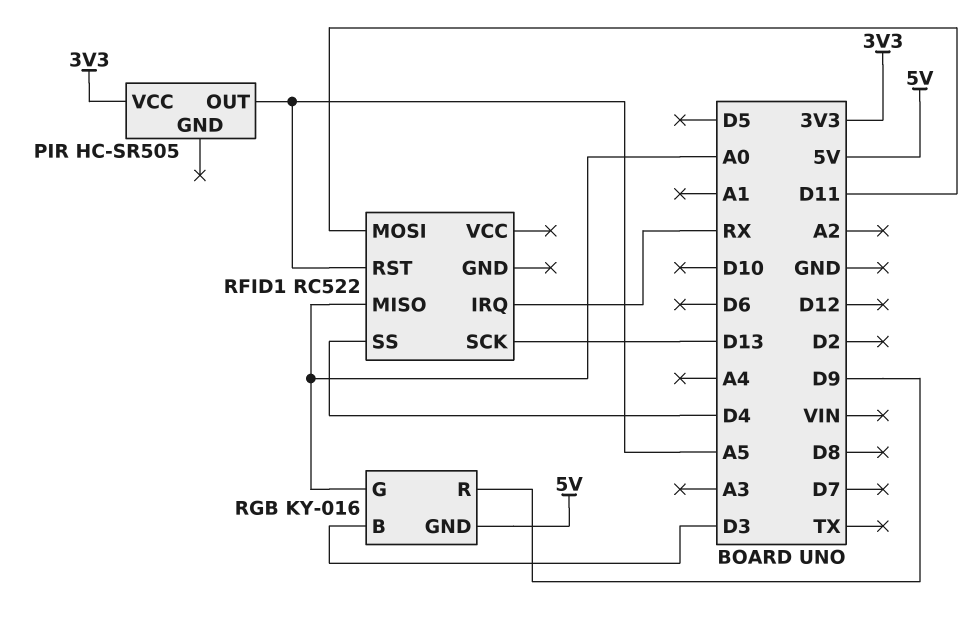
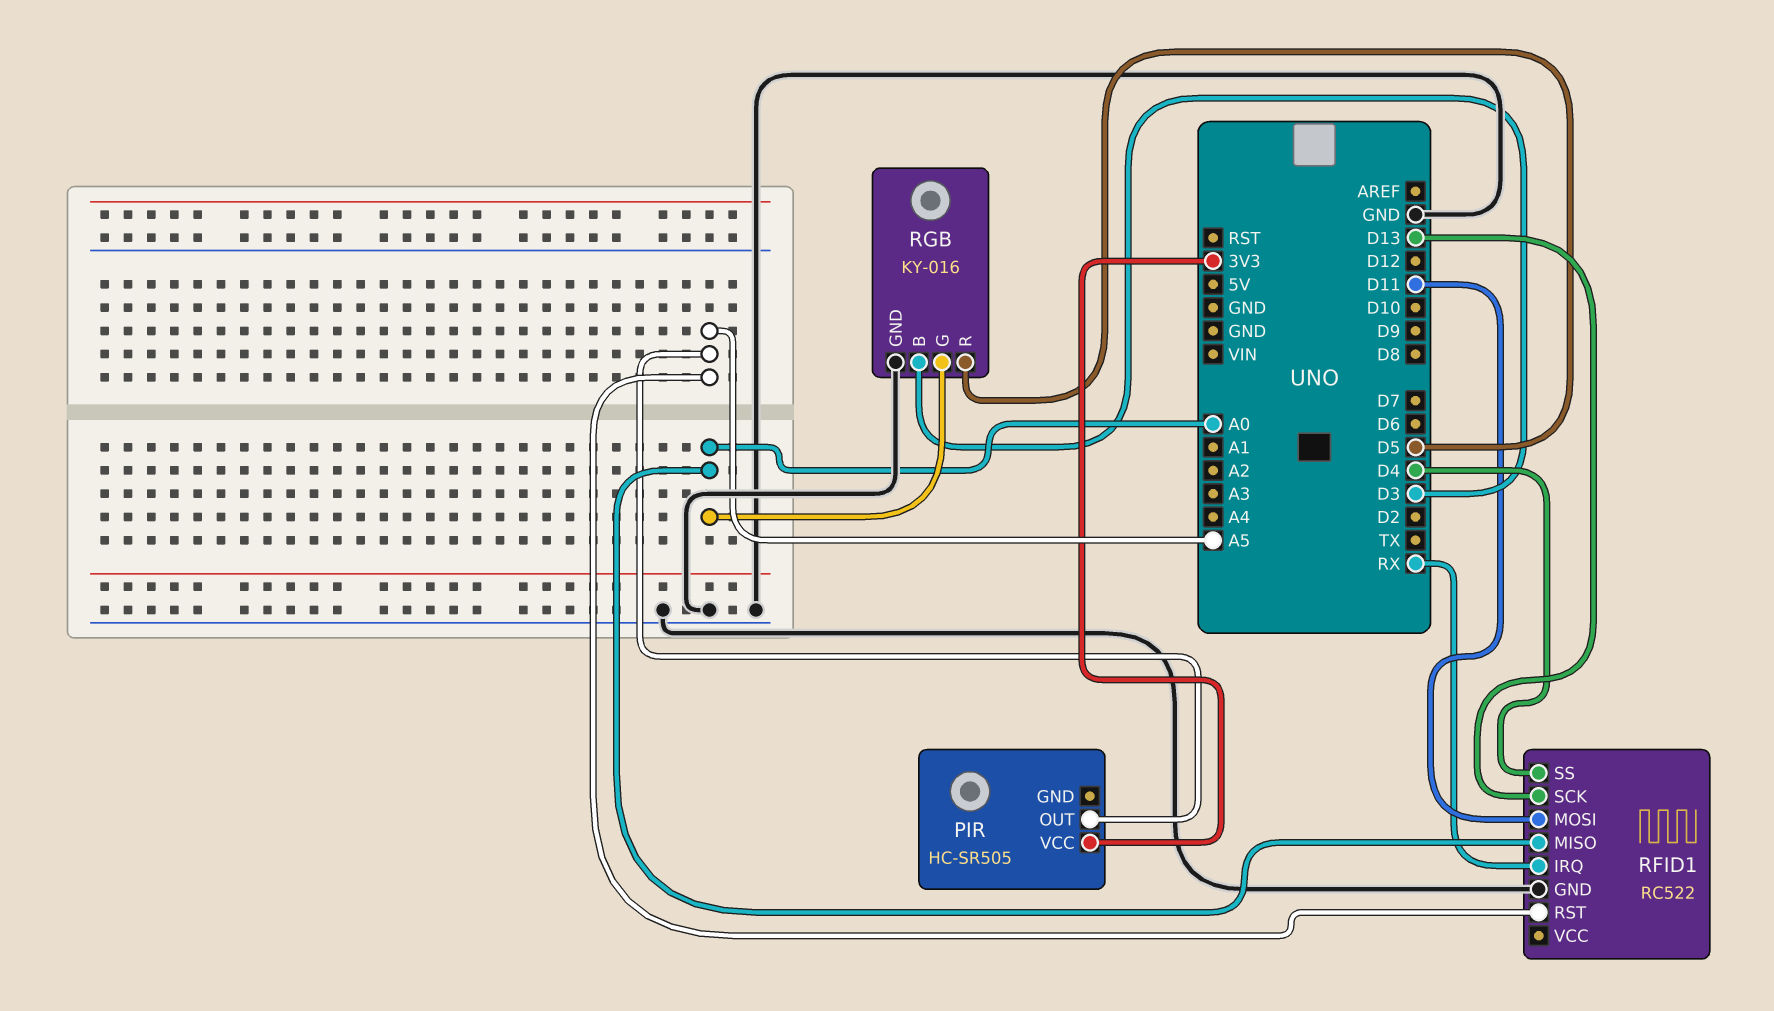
RFID1 pin GND: none -> GND
RGB pin GND: 5V -> GND
RGB pin R: D9 -> D5

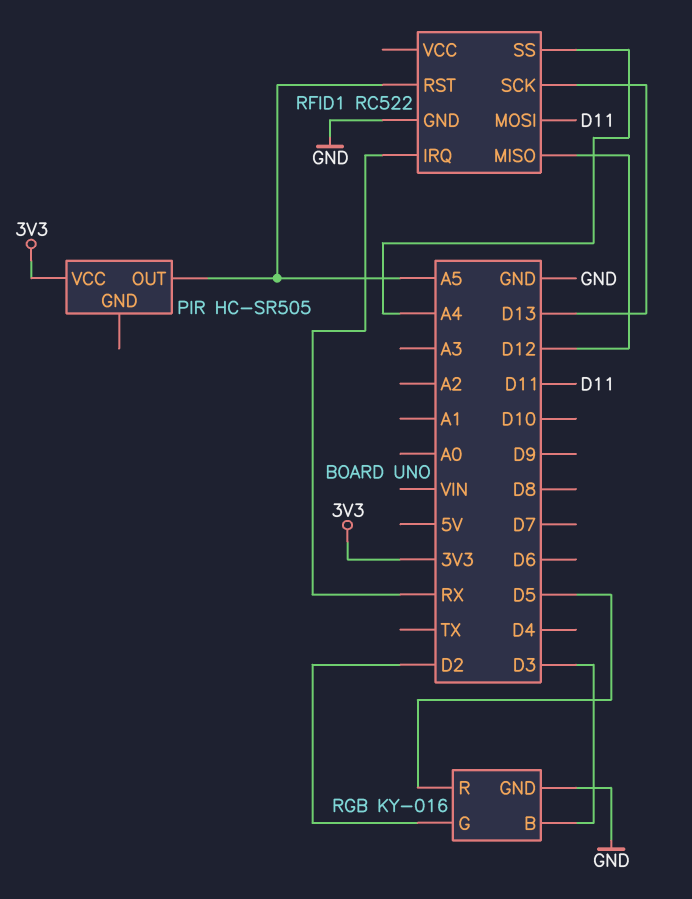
RFID1 pin MISO: A0 -> D12
RFID1 pin SS: D4 -> A4
RGB pin G: A0 -> D2

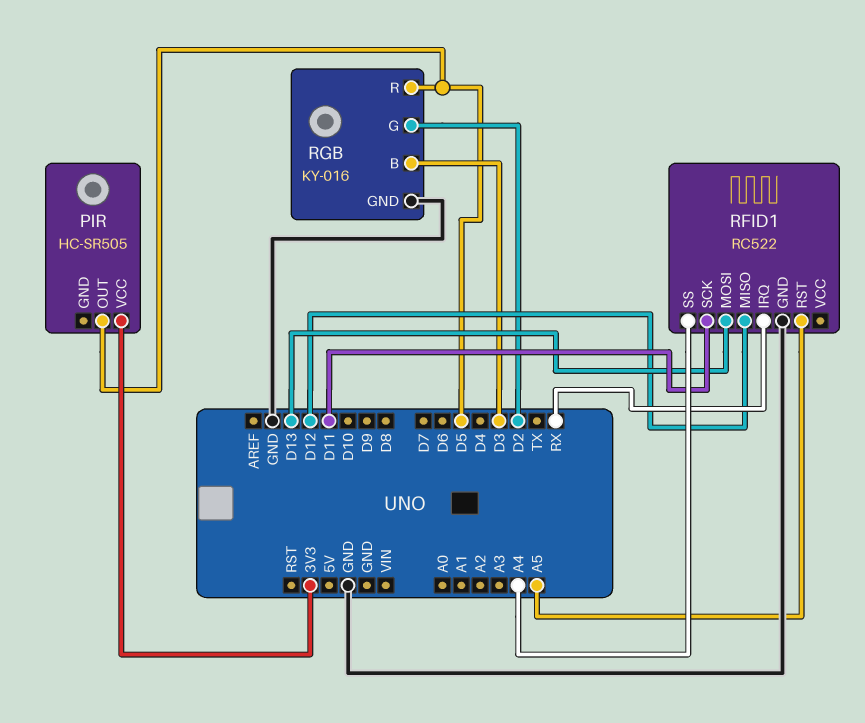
PIR pin OUT: A5 -> D5
RFID1 pin MOSI: D11 -> D13
RFID1 pin SCK: D13 -> D11

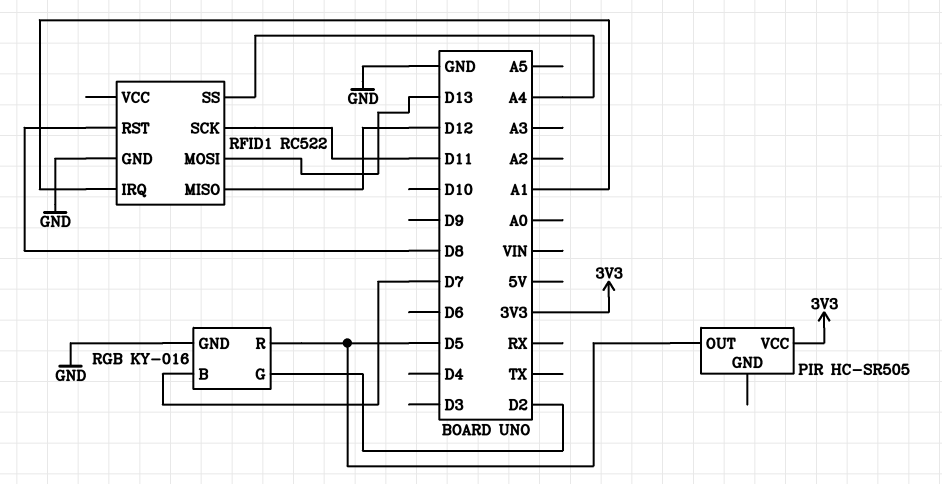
RFID1 pin IRQ: RX -> A1
RFID1 pin RST: A5 -> D8
RGB pin B: D3 -> D7

